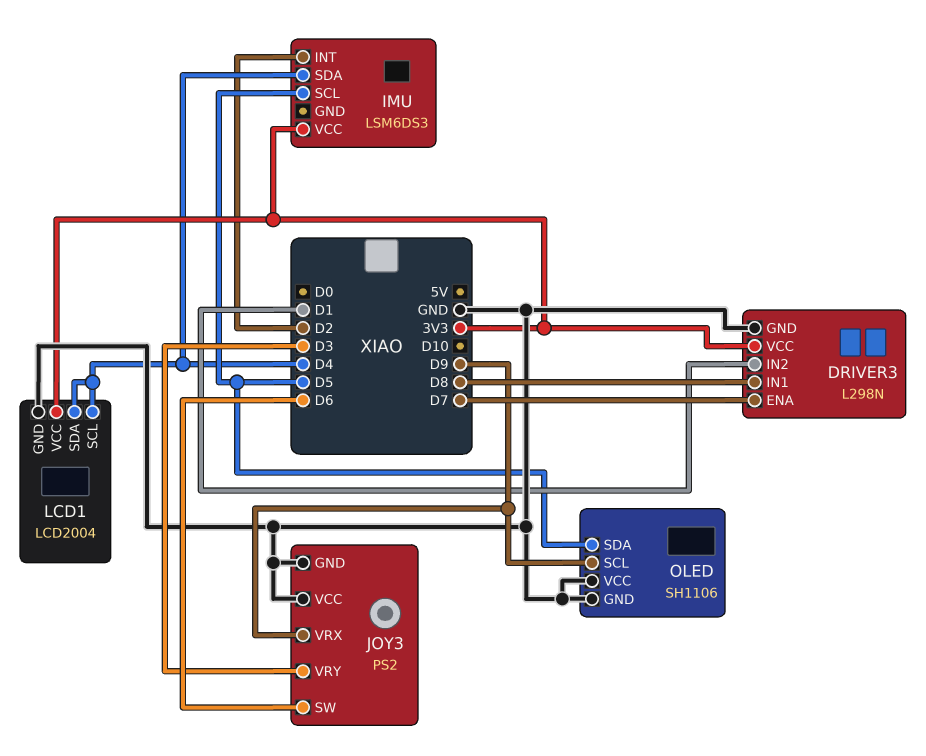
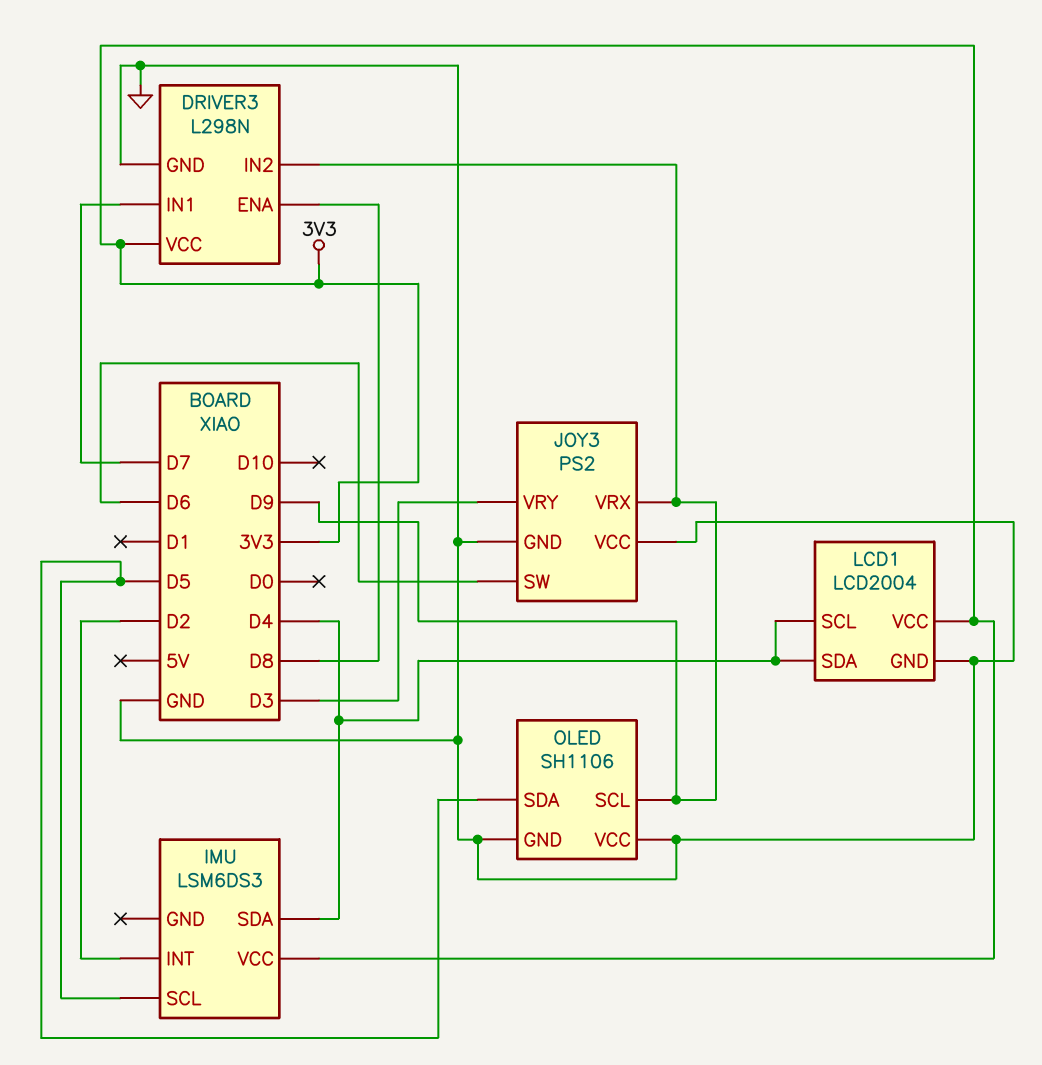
DRIVER3 pin ENA: D7 -> D8
DRIVER3 pin IN1: D8 -> D7
DRIVER3 pin IN2: D1 -> D9

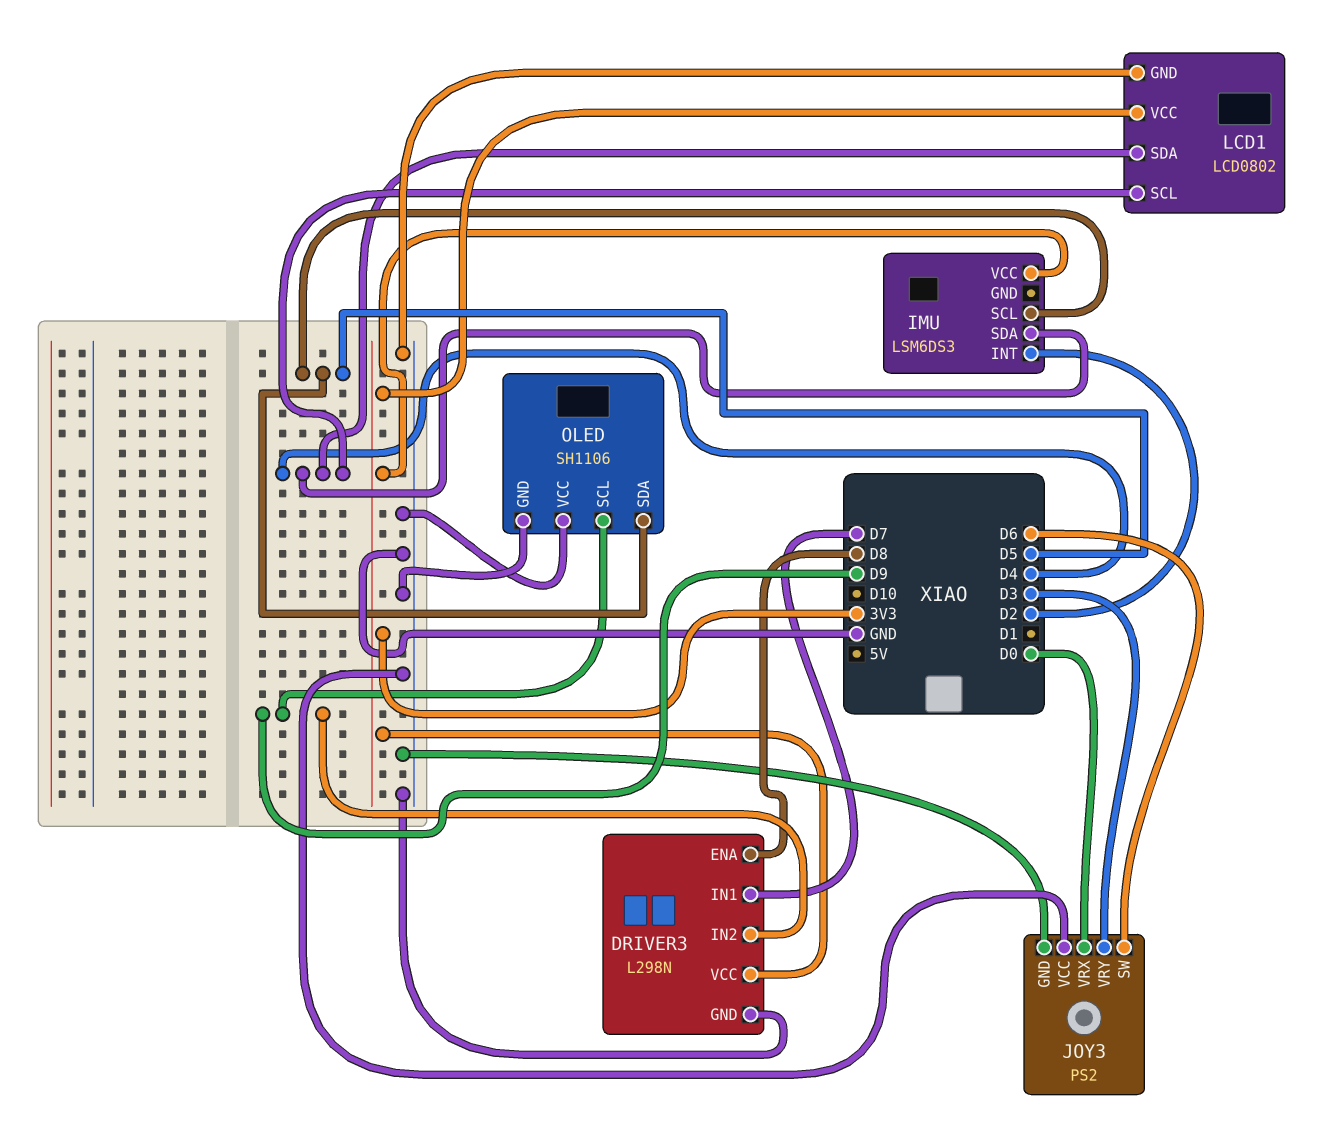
JOY3 pin VRX: D9 -> D0
LCD1: LCD2004 -> LCD0802

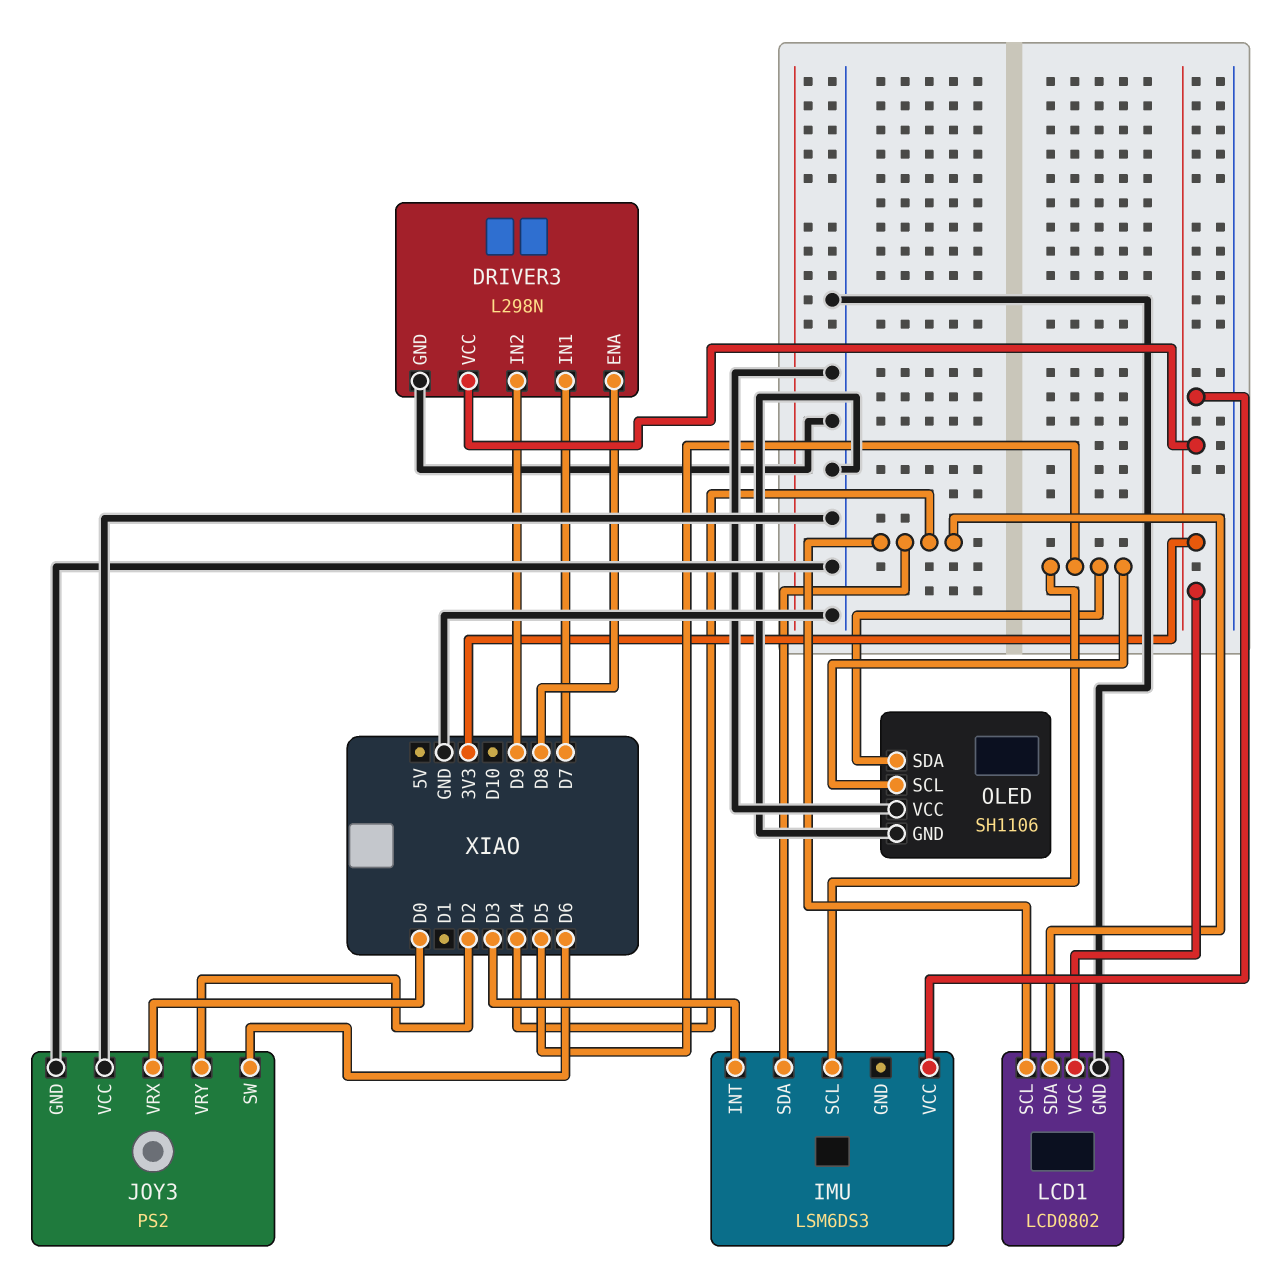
IMU pin INT: D2 -> D3
JOY3 pin VRY: D3 -> D2
OLED pin SCL: D9 -> D5

